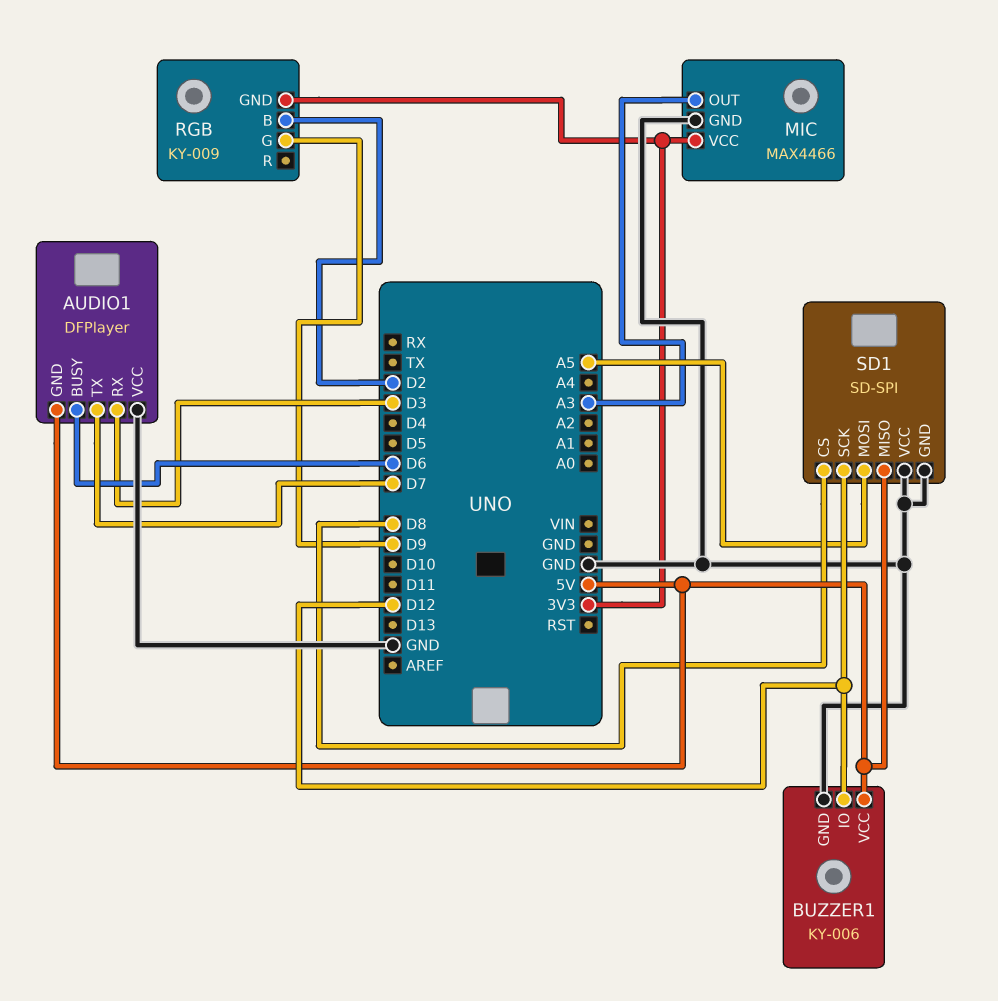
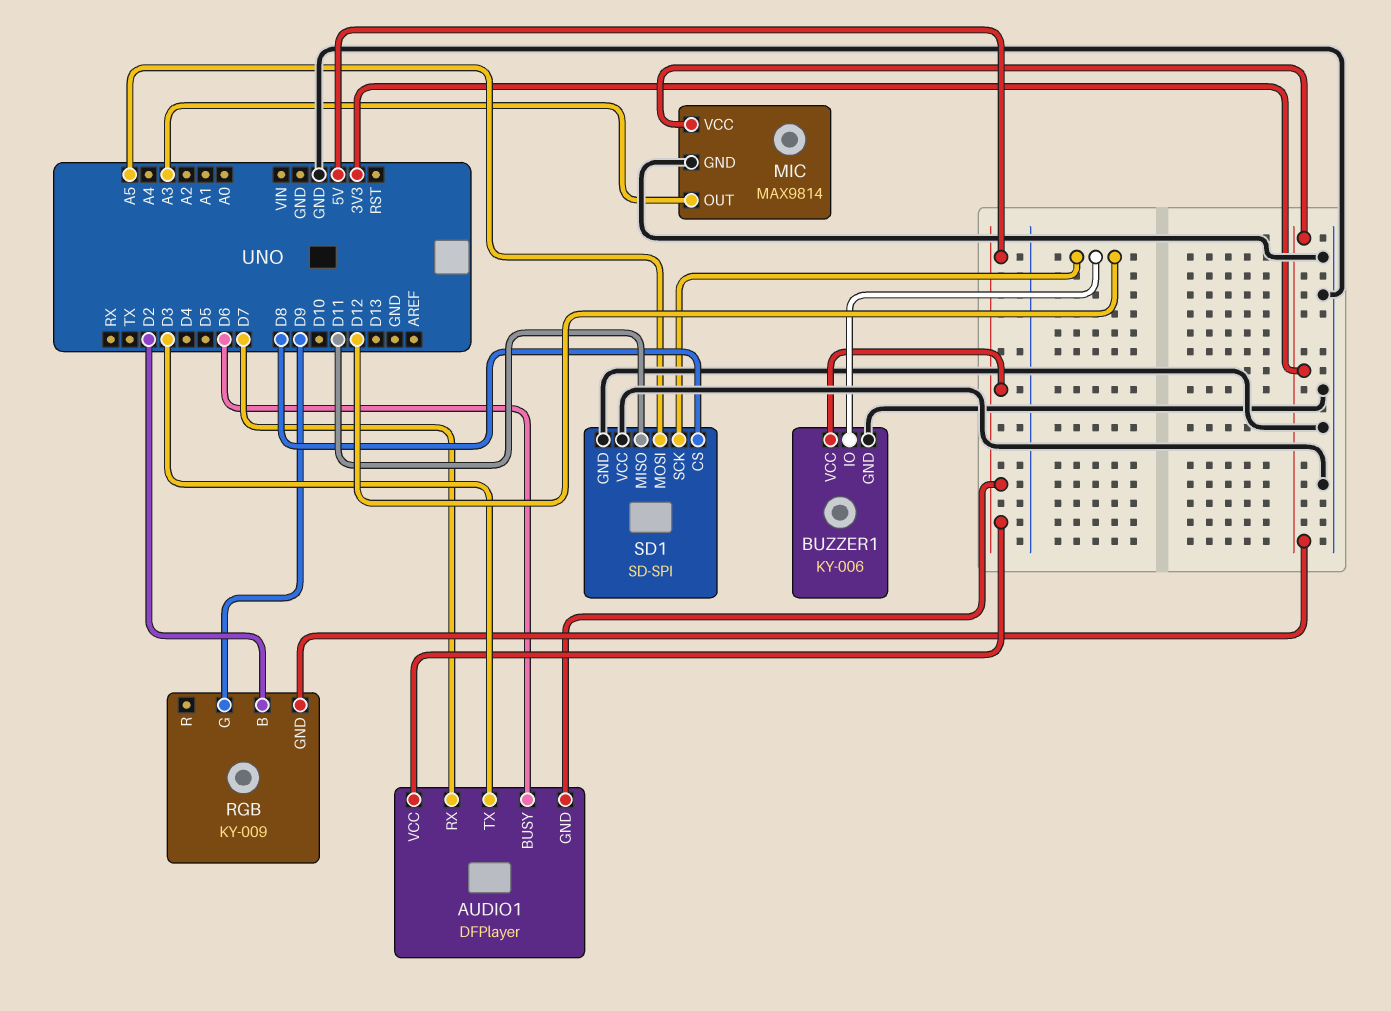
AUDIO1 pin RX: D3 -> D7
AUDIO1 pin TX: D7 -> D3
AUDIO1 pin VCC: GND -> 5V
MIC: MAX4466 -> MAX9814
SD1 pin MISO: 5V -> D11

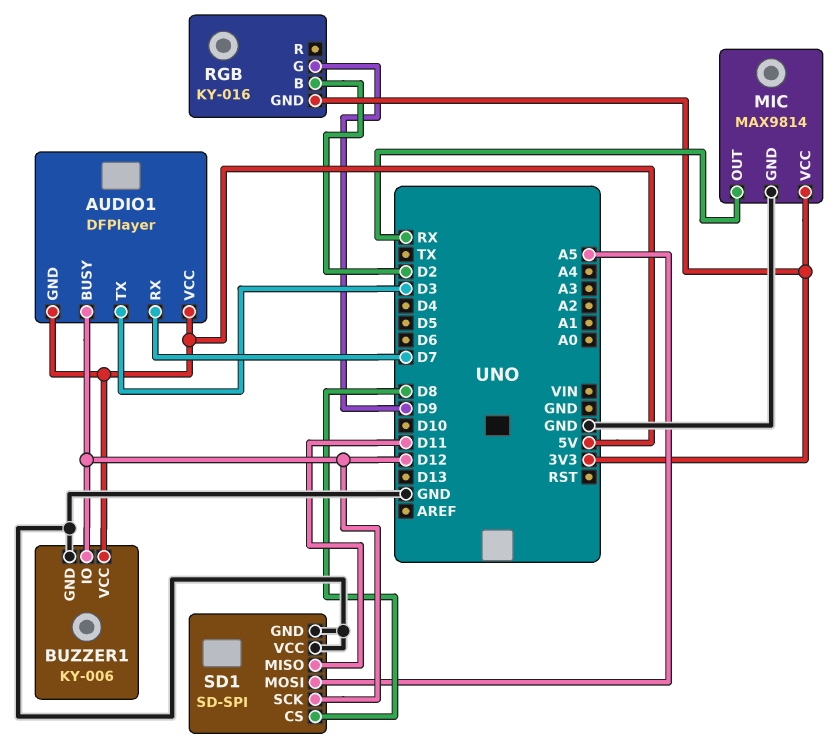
AUDIO1 pin BUSY: D6 -> D12
MIC pin OUT: A3 -> RX
RGB: KY-009 -> KY-016

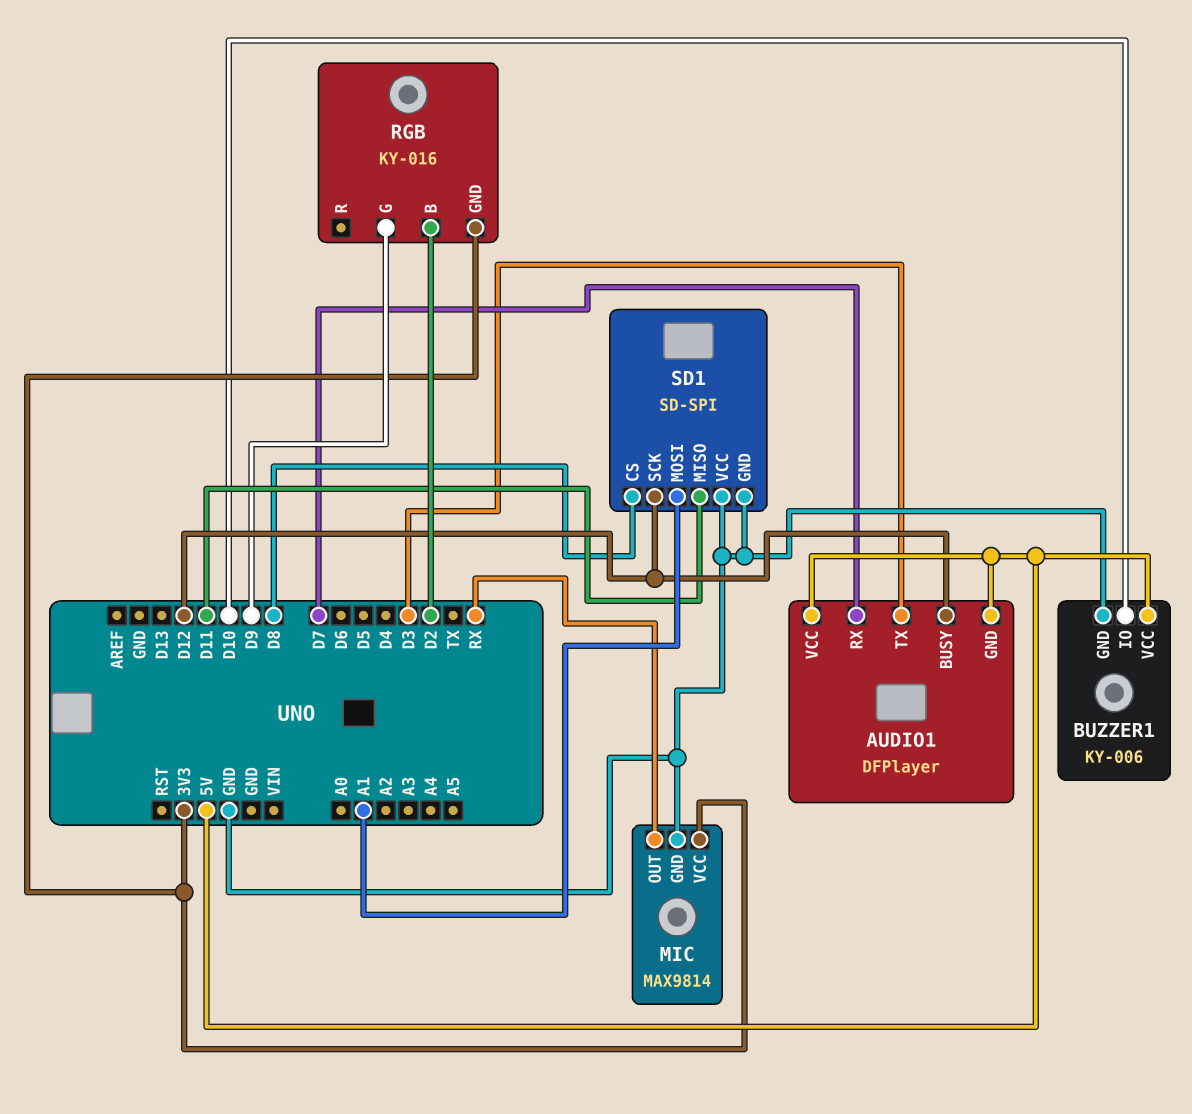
BUZZER1 pin IO: D12 -> D10
SD1 pin MOSI: A5 -> A1

